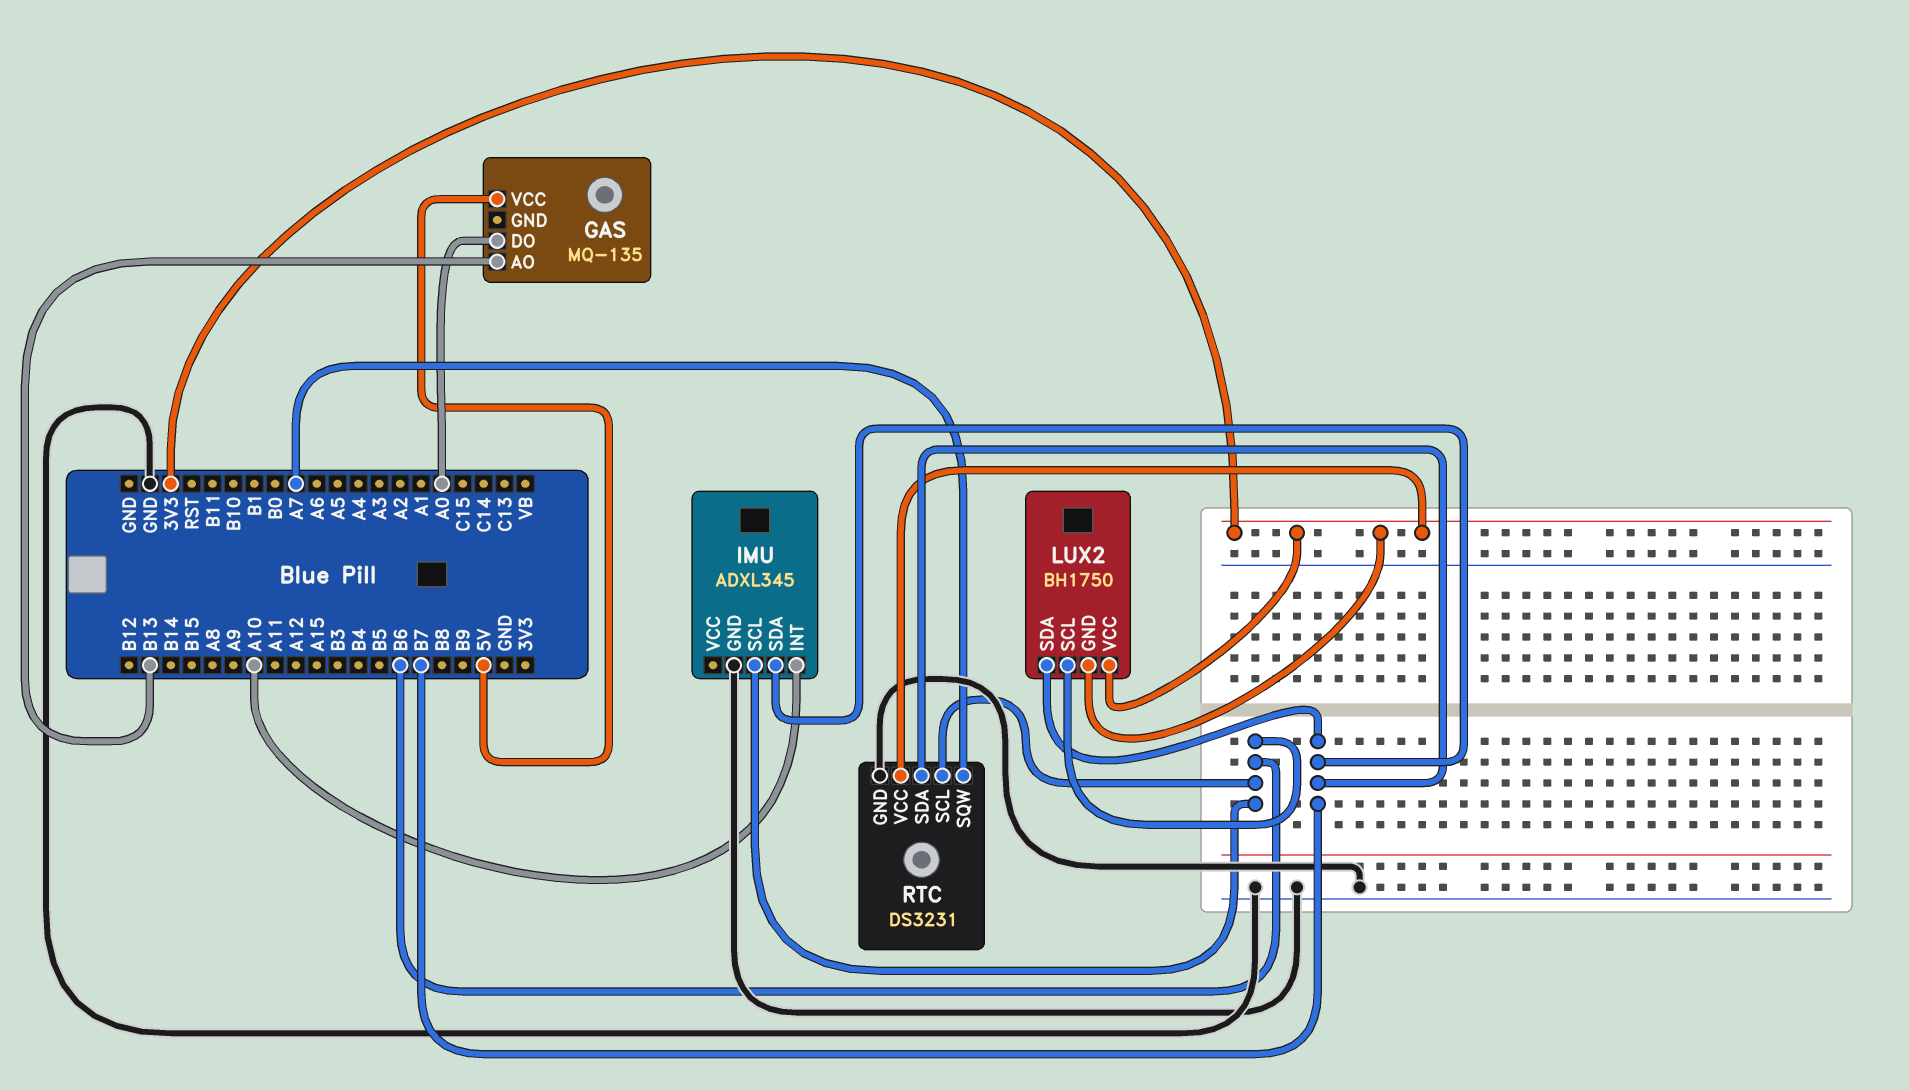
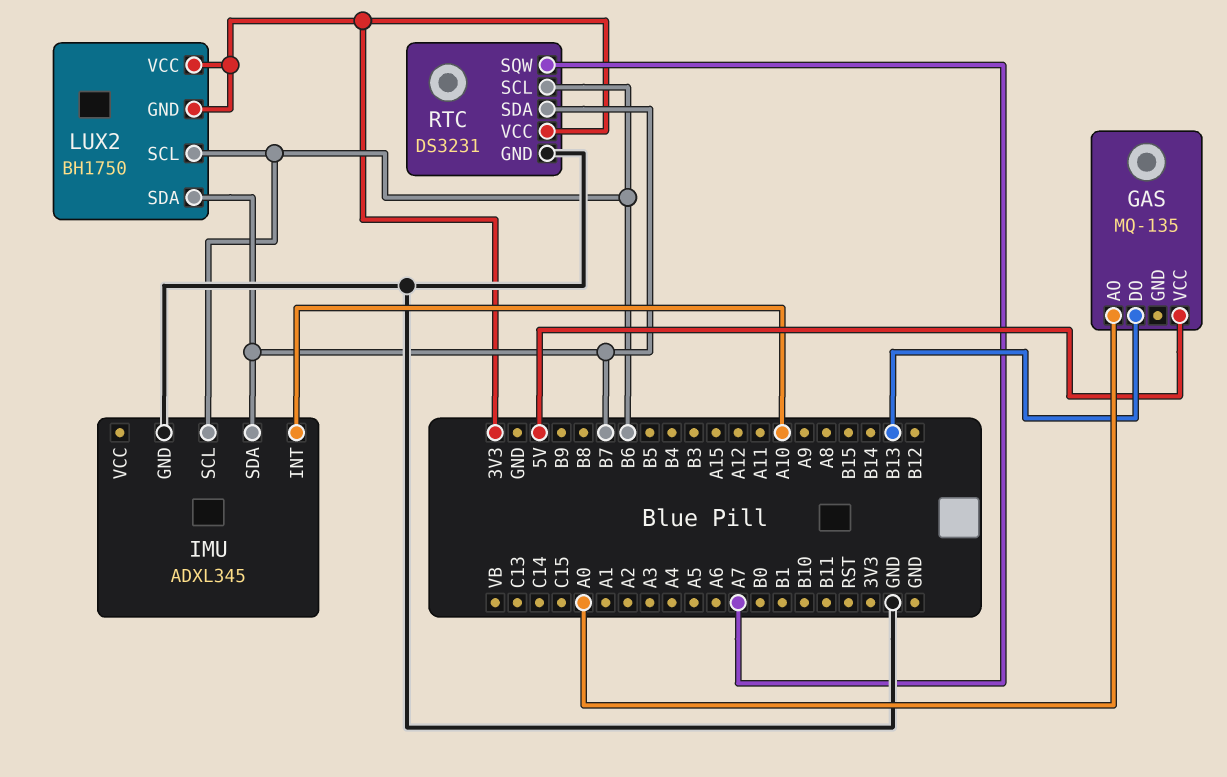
GAS pin AO: B13 -> A0
GAS pin DO: A0 -> B13

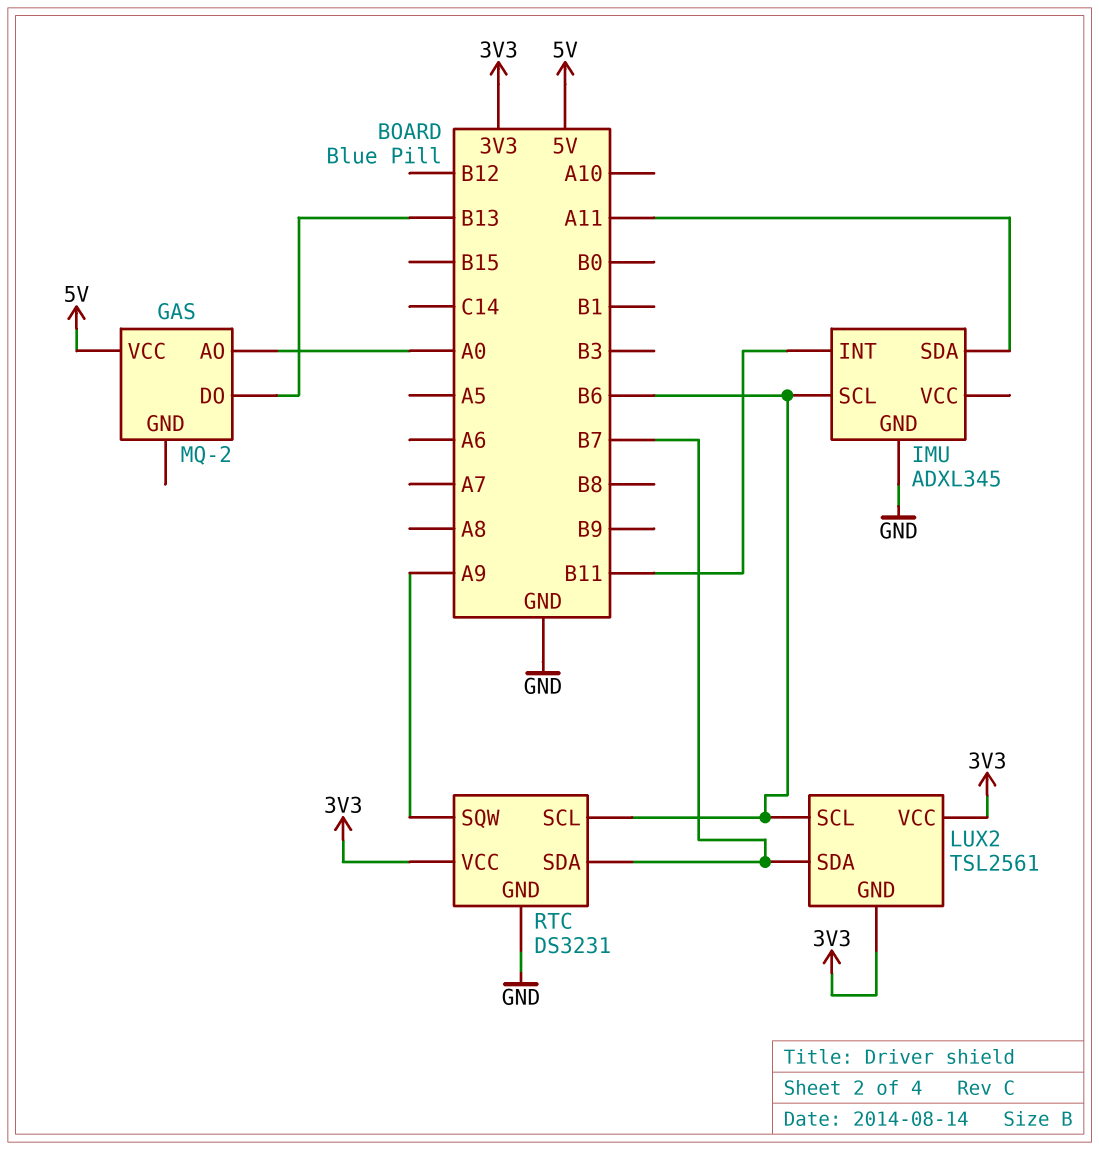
GAS: MQ-135 -> MQ-2
IMU pin INT: A10 -> B11
IMU pin SDA: B7 -> A11
LUX2: BH1750 -> TSL2561
RTC pin SQW: A7 -> A9

